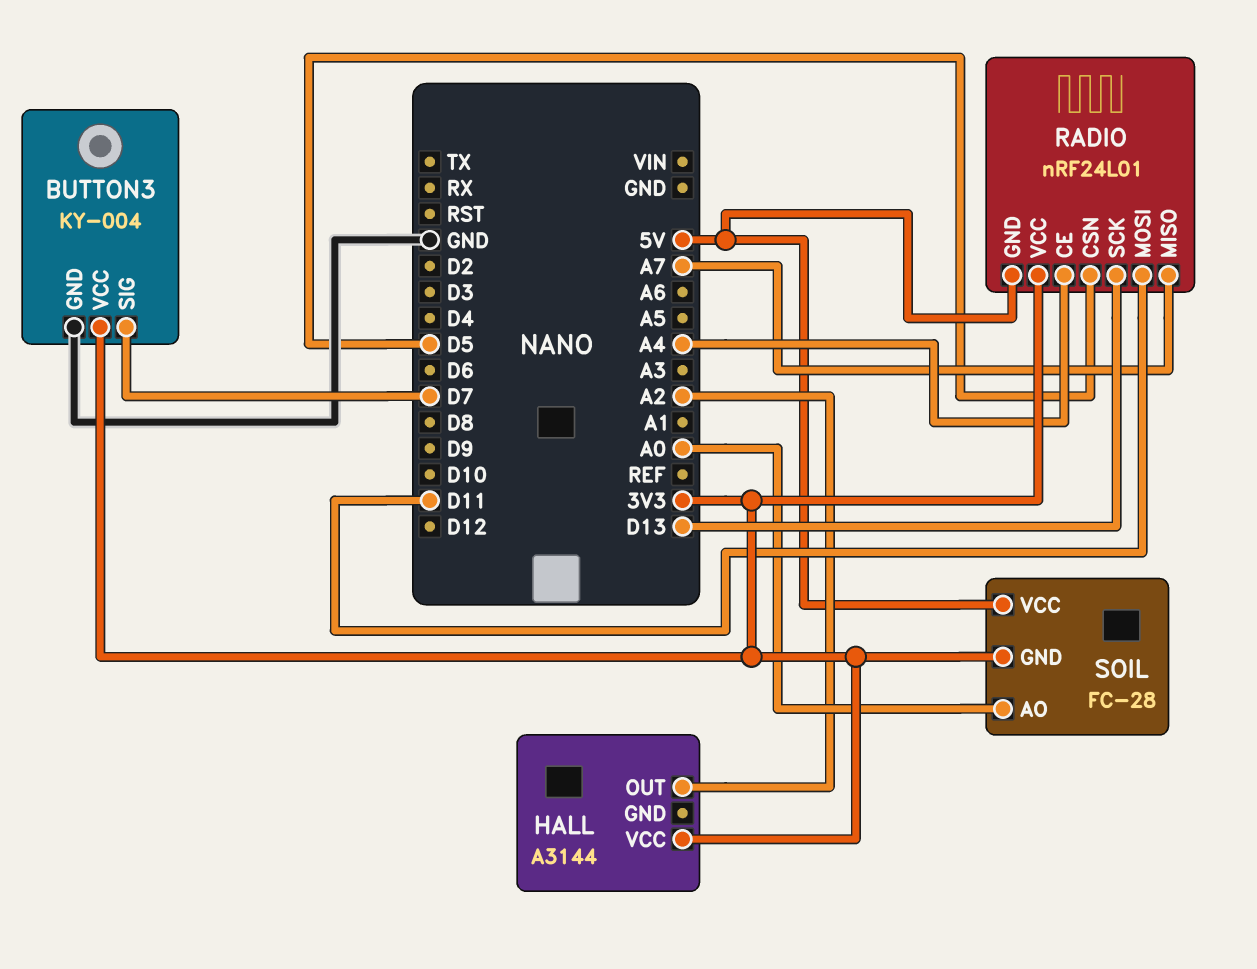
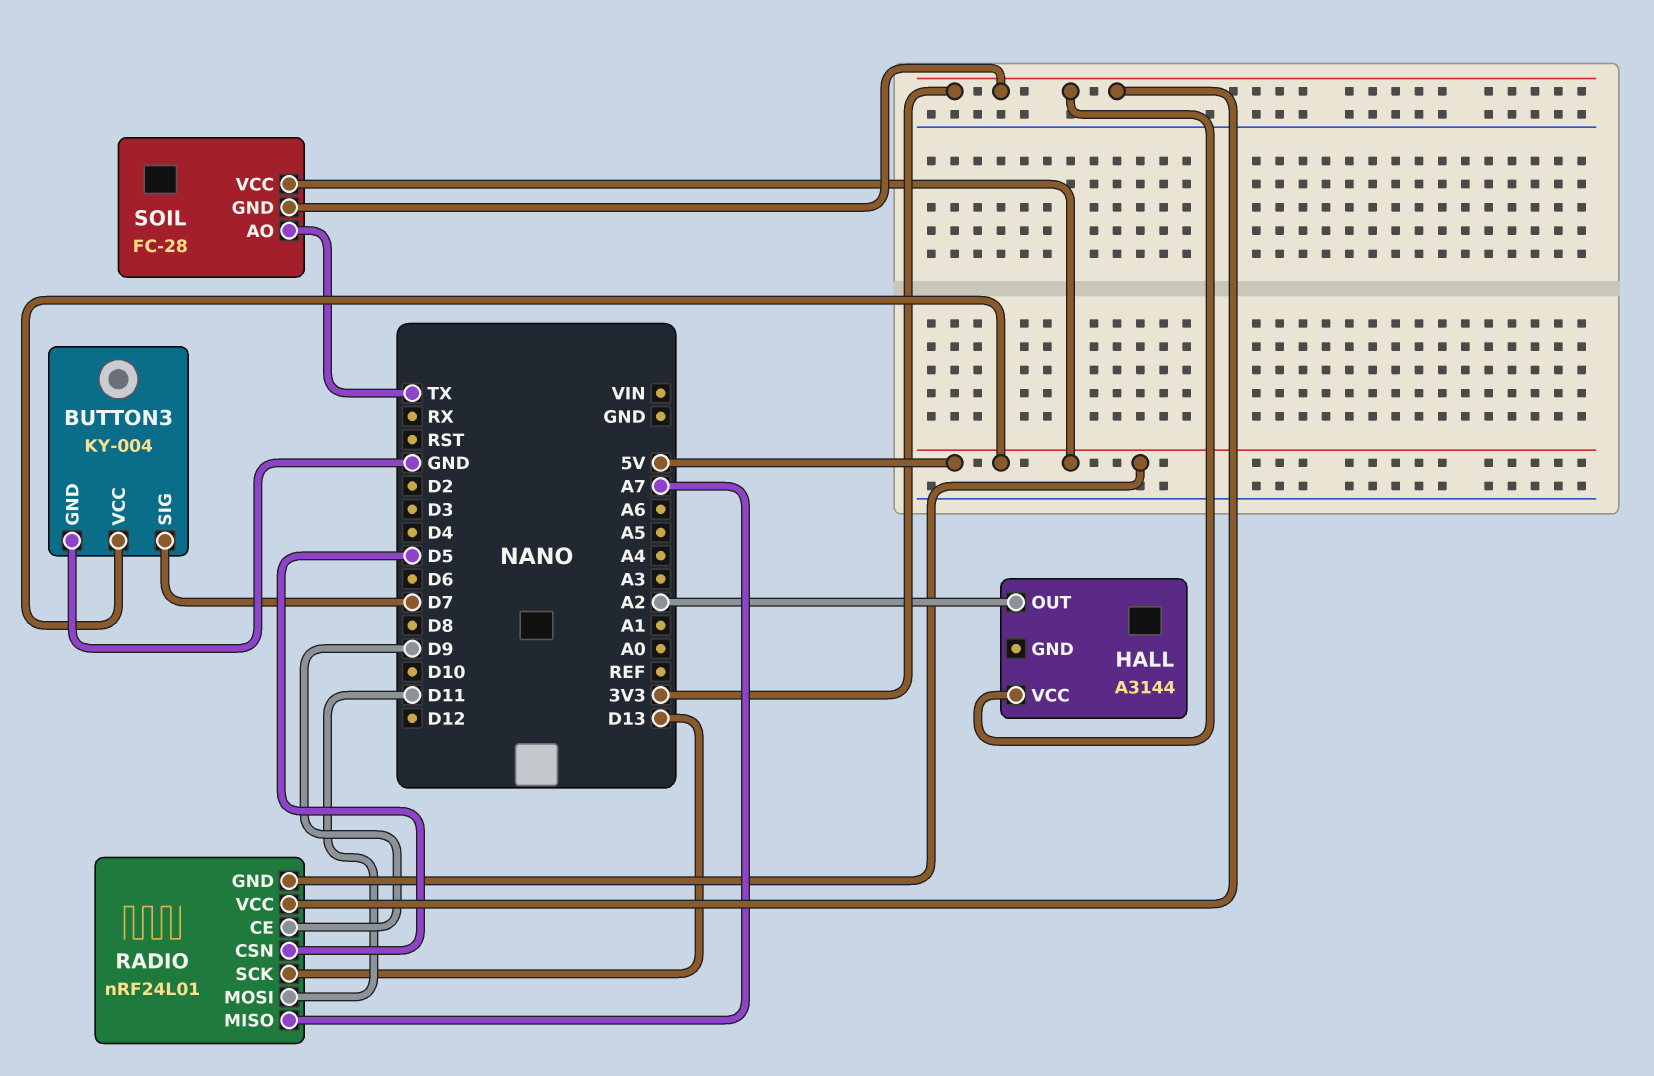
BUTTON3 pin VCC: 3V3 -> 5V
RADIO pin CE: A4 -> D9
SOIL pin AO: A0 -> TX

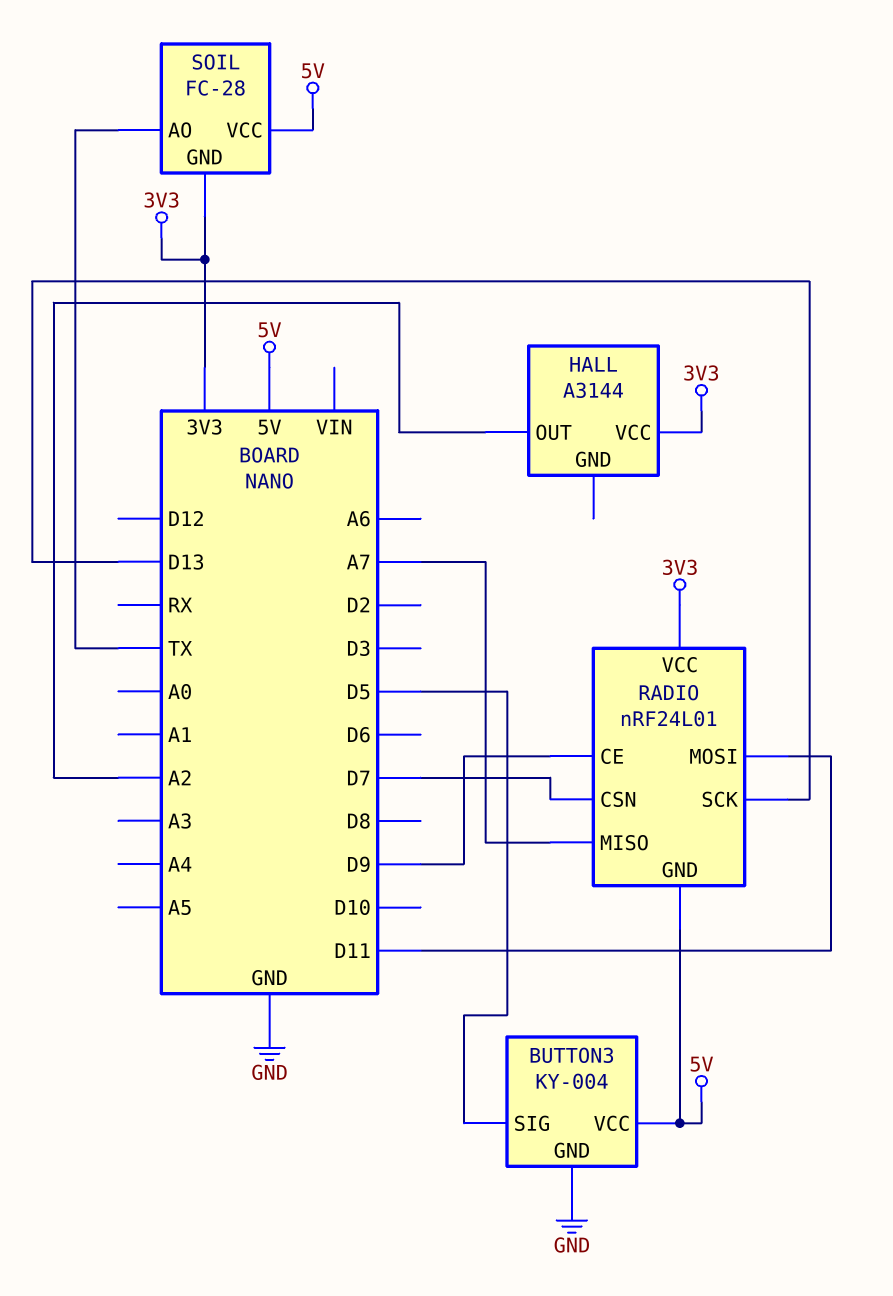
BUTTON3 pin SIG: D7 -> D5
RADIO pin CSN: D5 -> D7

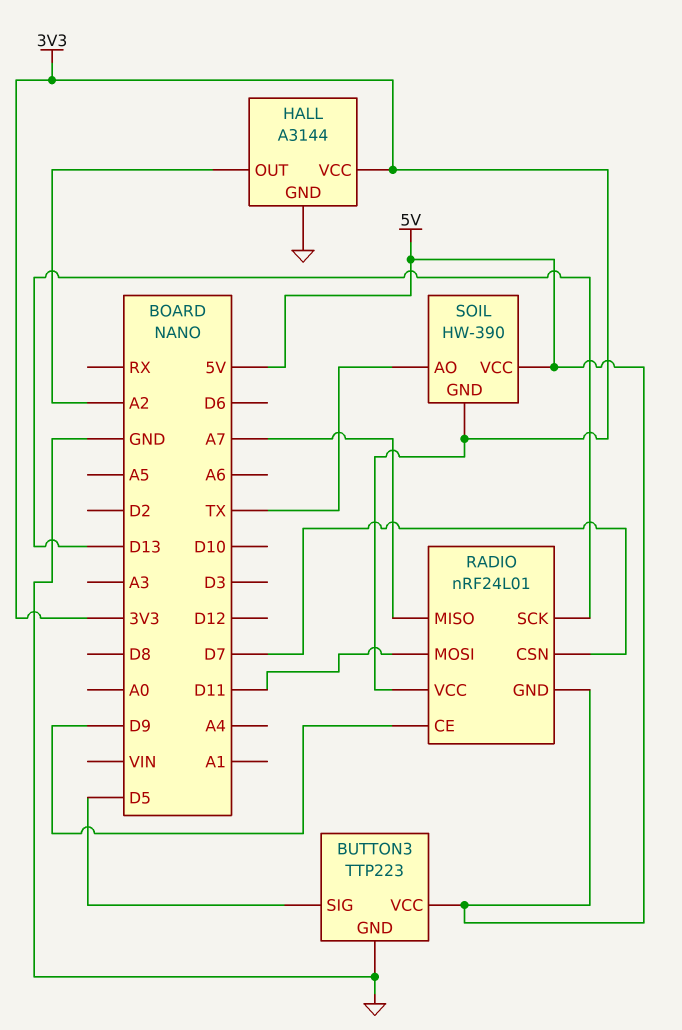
BUTTON3: KY-004 -> TTP223
HALL pin GND: none -> GND
SOIL: FC-28 -> HW-390

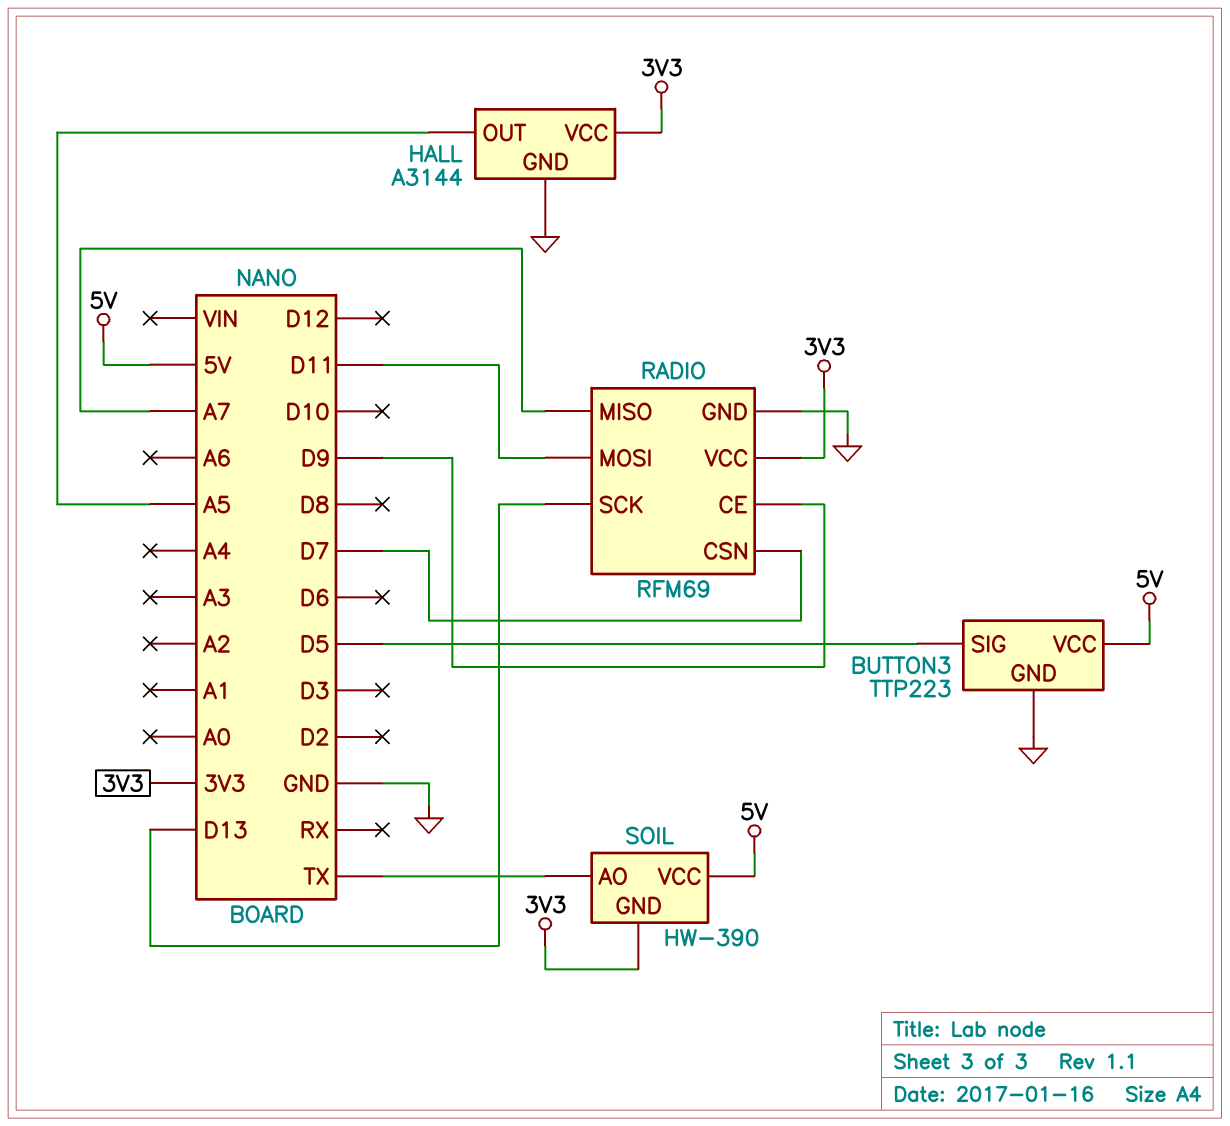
HALL pin OUT: A2 -> A5
RADIO: nRF24L01 -> RFM69
RADIO pin GND: 5V -> GND

